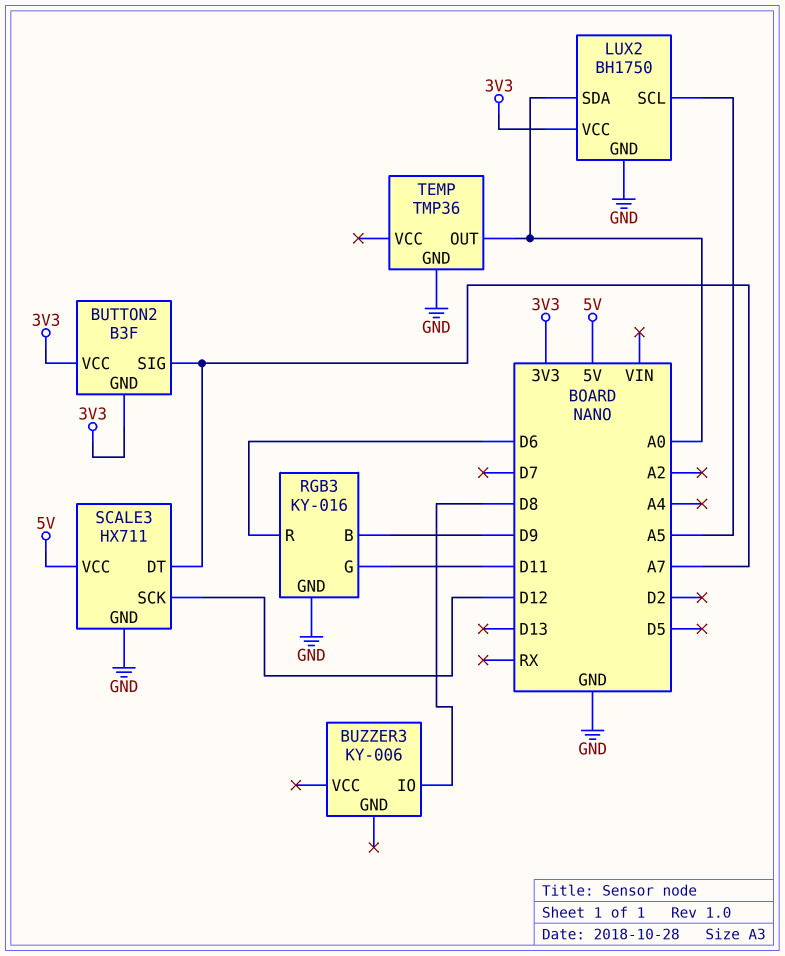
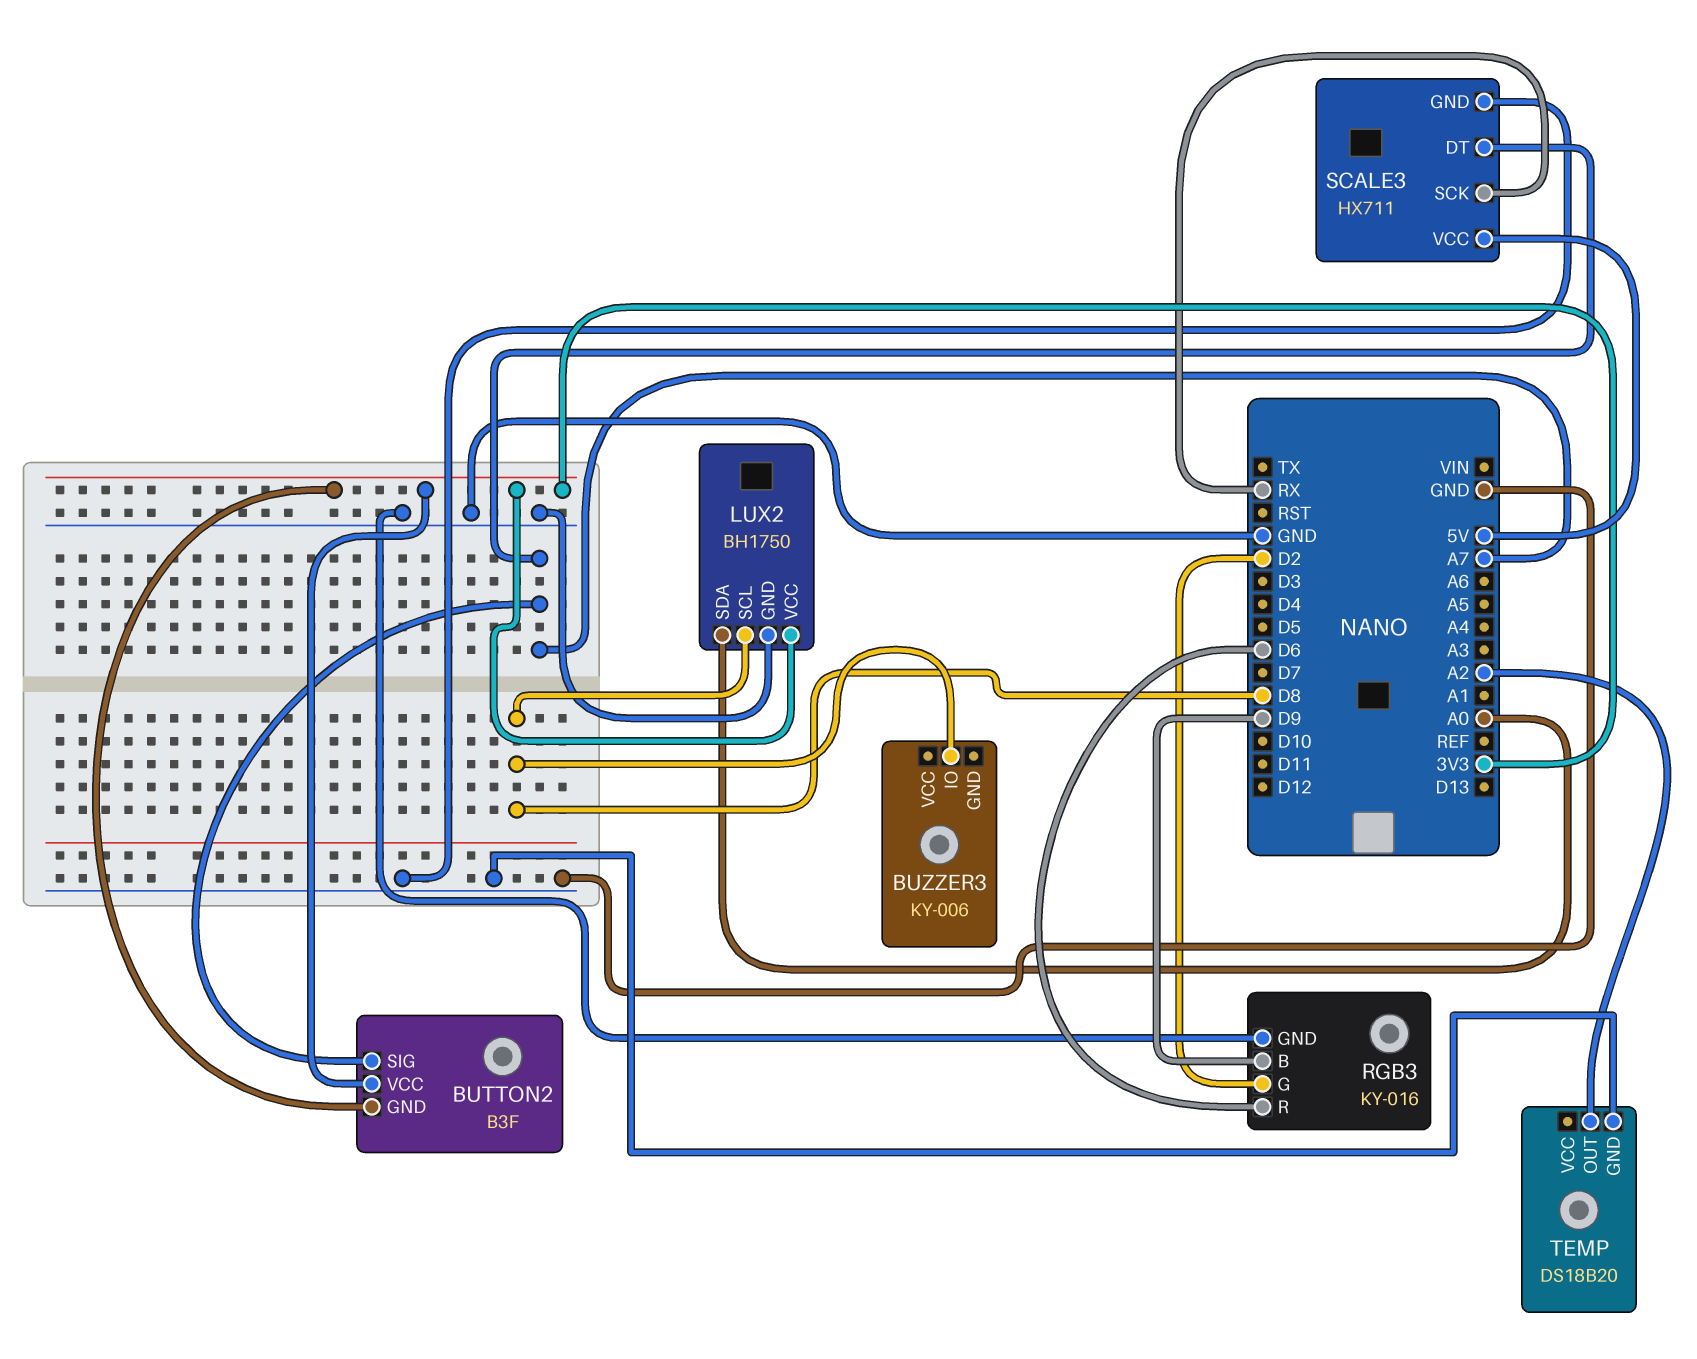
LUX2 pin SCL: A5 -> D8
RGB3 pin G: D11 -> D2
SCALE3 pin SCK: D12 -> RX
TEMP: TMP36 -> DS18B20
TEMP pin OUT: A0 -> A2

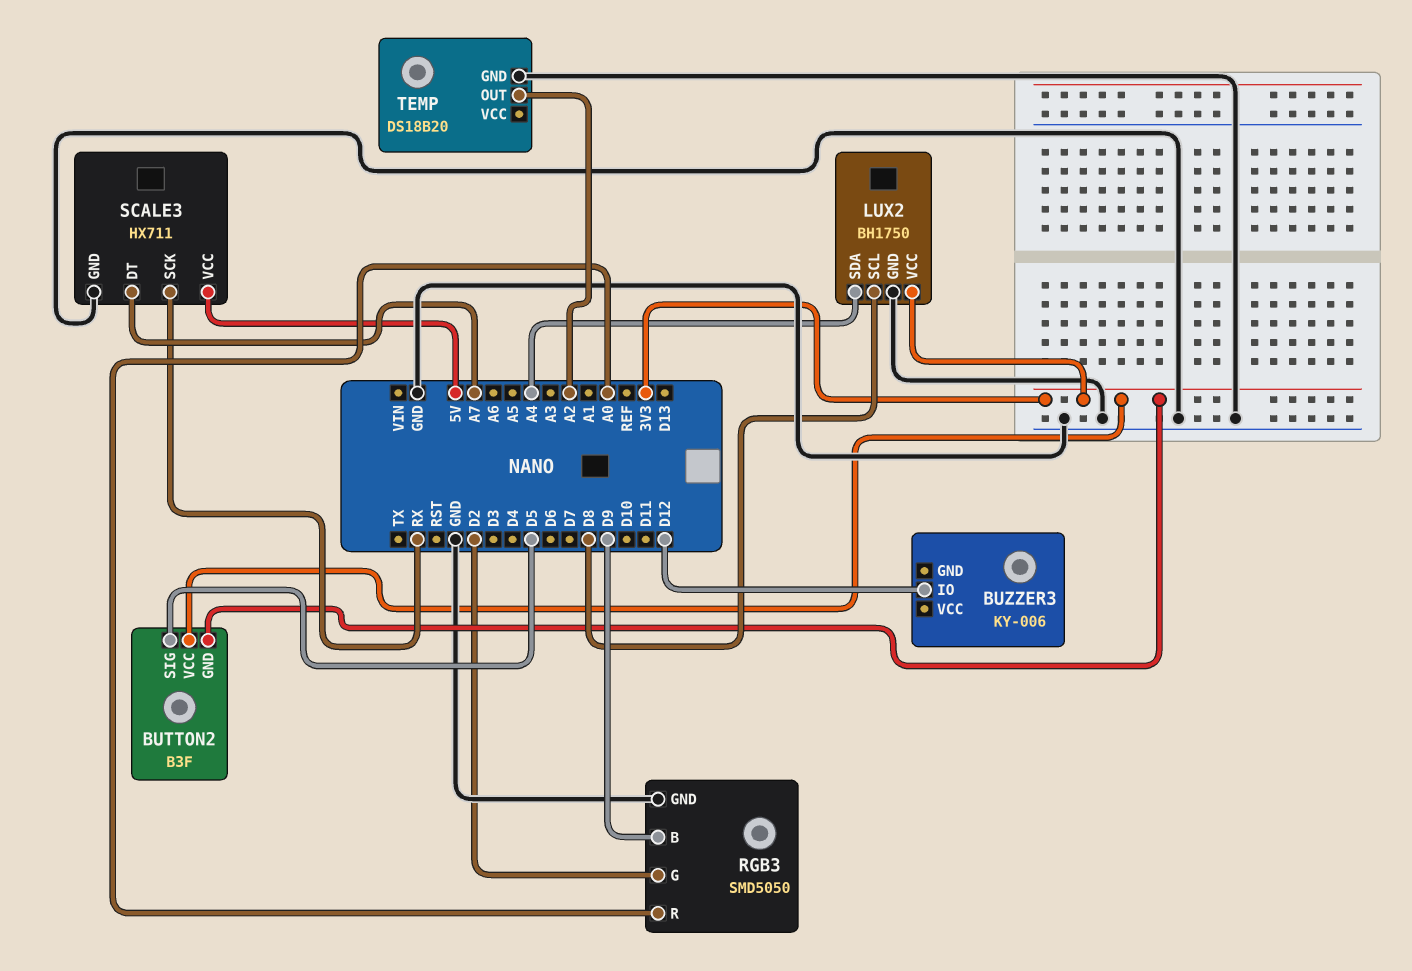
BUTTON2 pin SIG: A7 -> D5
BUZZER3 pin IO: D8 -> D12
LUX2 pin SDA: A0 -> A4
RGB3: KY-016 -> SMD5050
RGB3 pin R: D6 -> A0

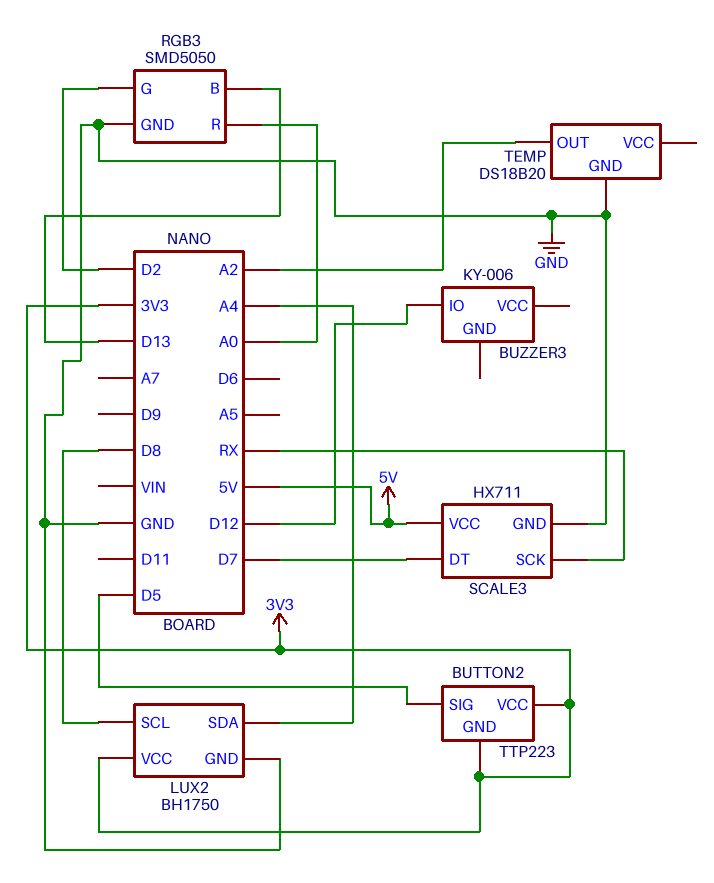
BUTTON2: B3F -> TTP223
RGB3 pin B: D9 -> D13
SCALE3 pin DT: A7 -> D7

